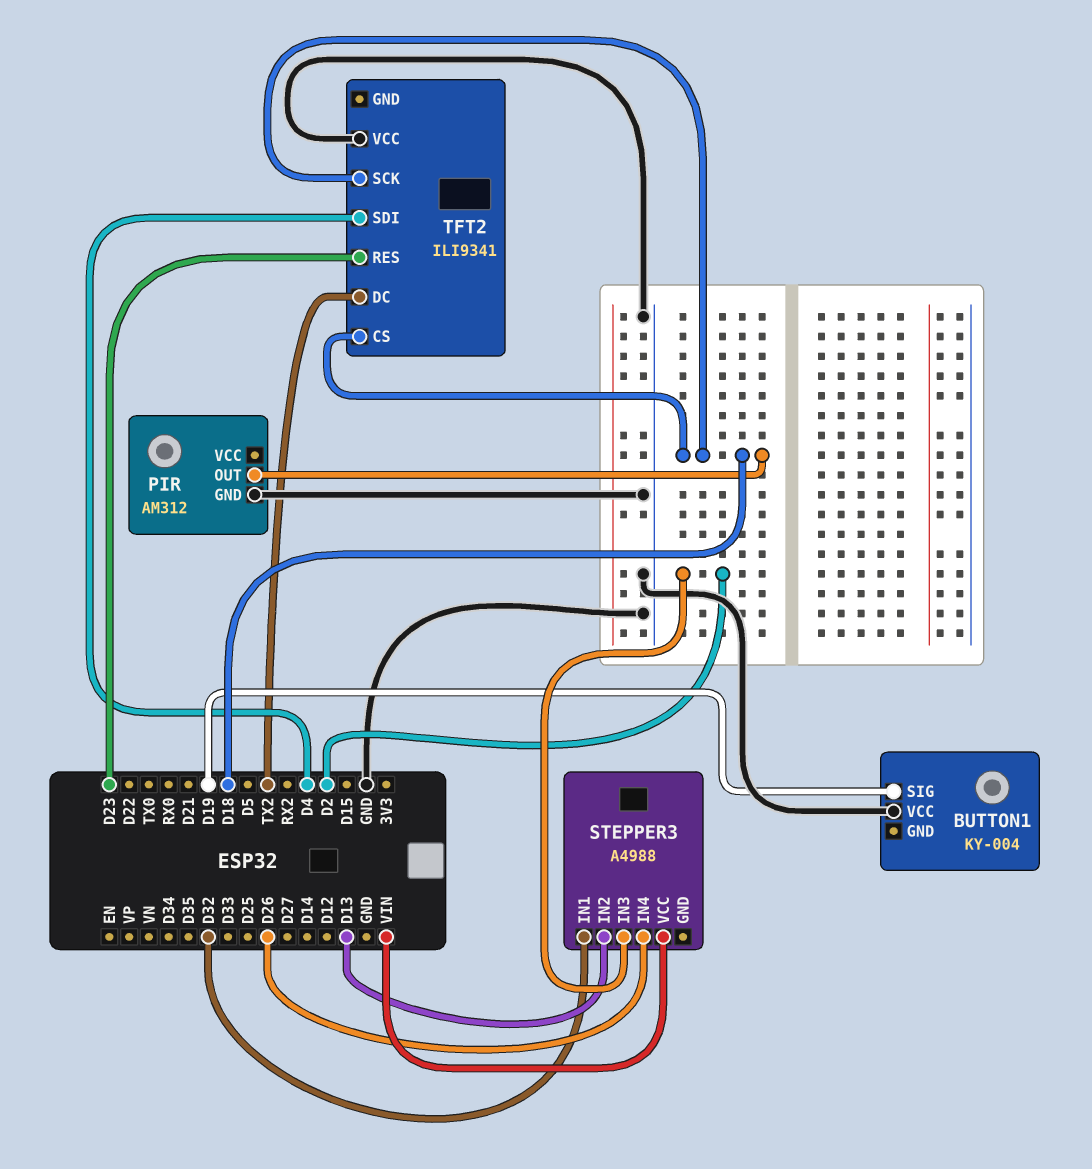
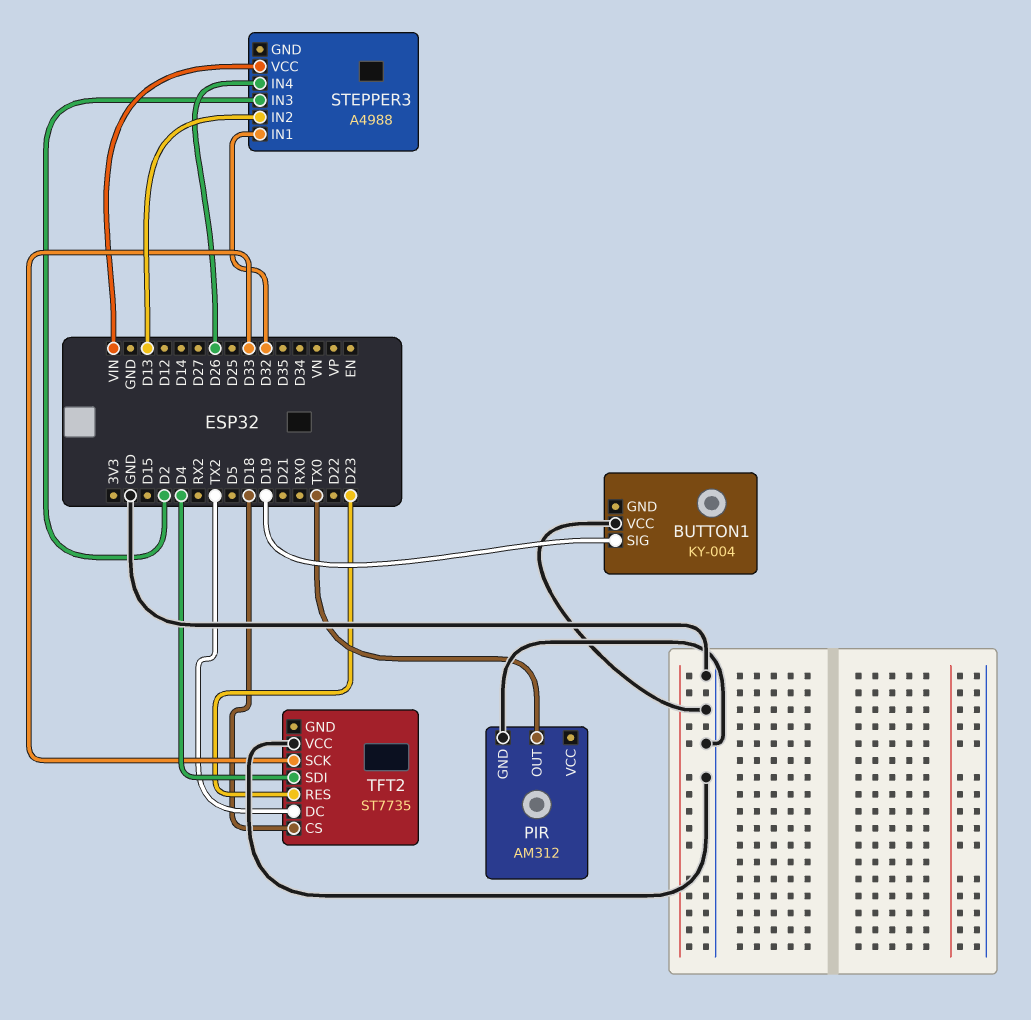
PIR pin OUT: D18 -> TX0
TFT2: ILI9341 -> ST7735
TFT2 pin SCK: D18 -> D33

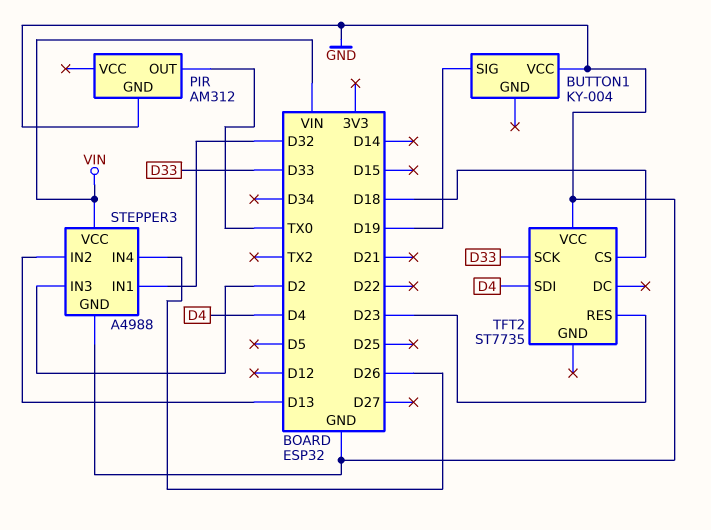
STEPPER3 pin GND: none -> GND
TFT2 pin DC: TX2 -> none

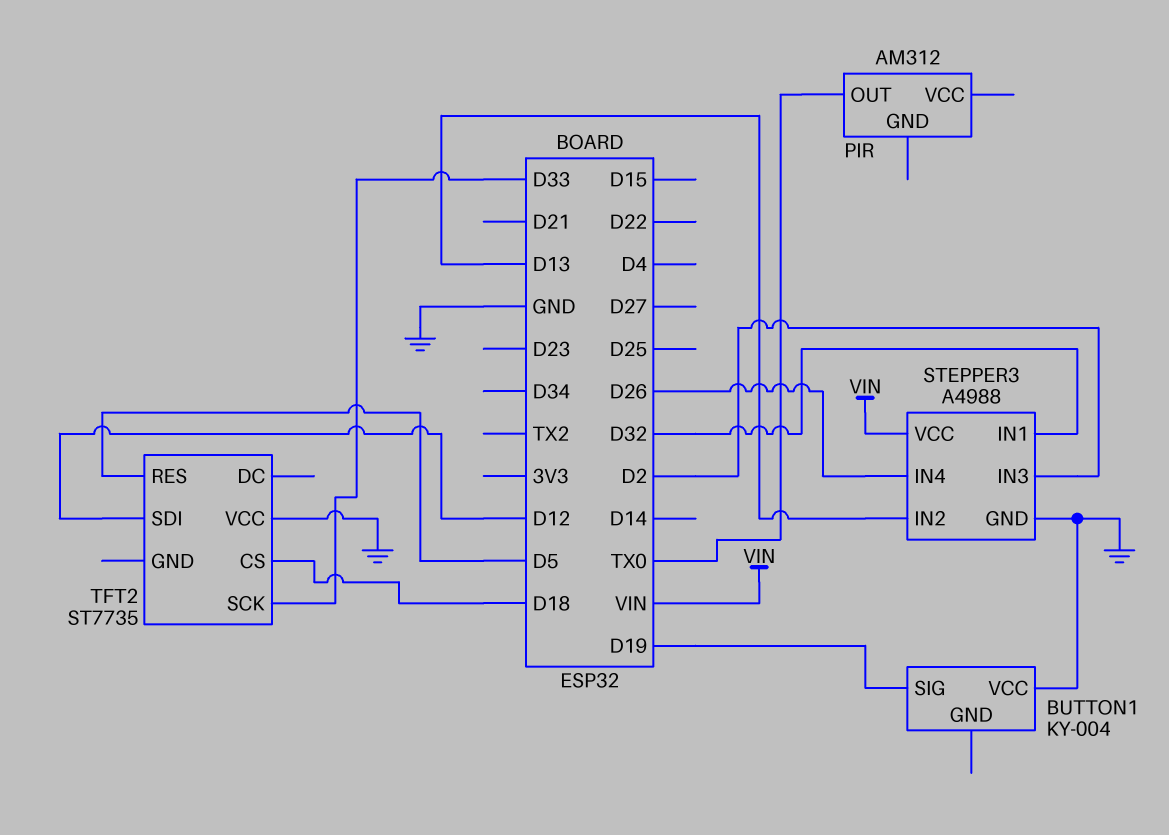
PIR pin GND: GND -> none
TFT2 pin RES: D23 -> D5
TFT2 pin SDI: D4 -> D12

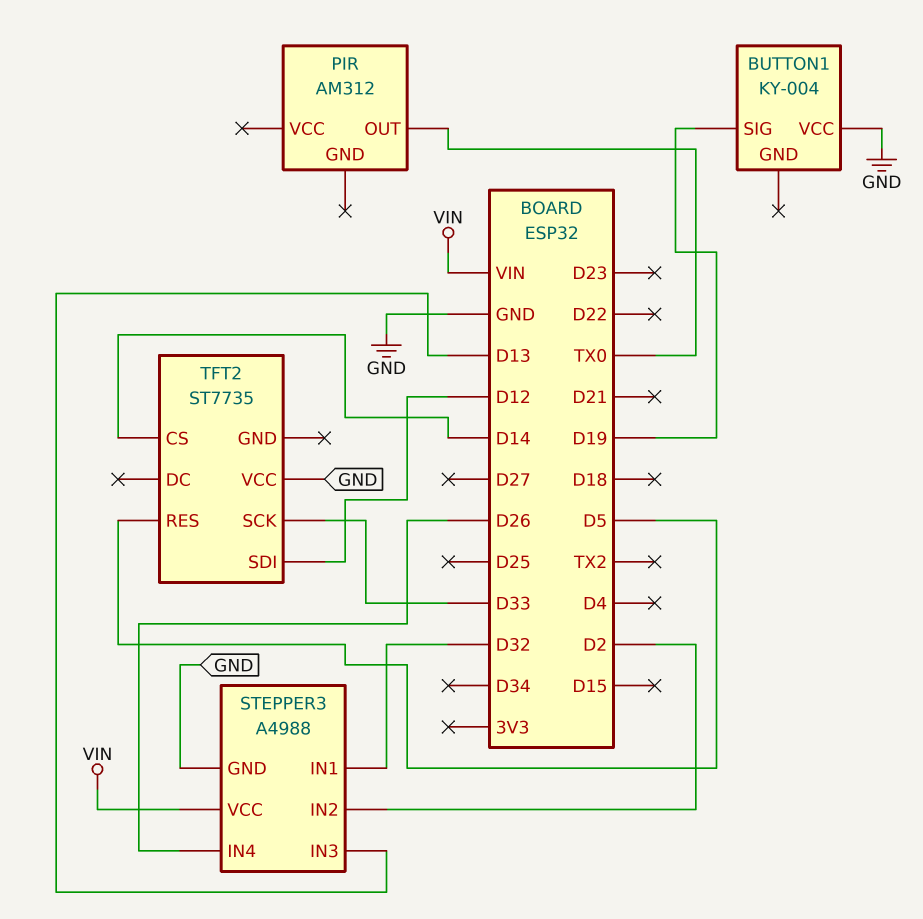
STEPPER3 pin IN2: D13 -> D2
STEPPER3 pin IN3: D2 -> D13
TFT2 pin CS: D18 -> D14

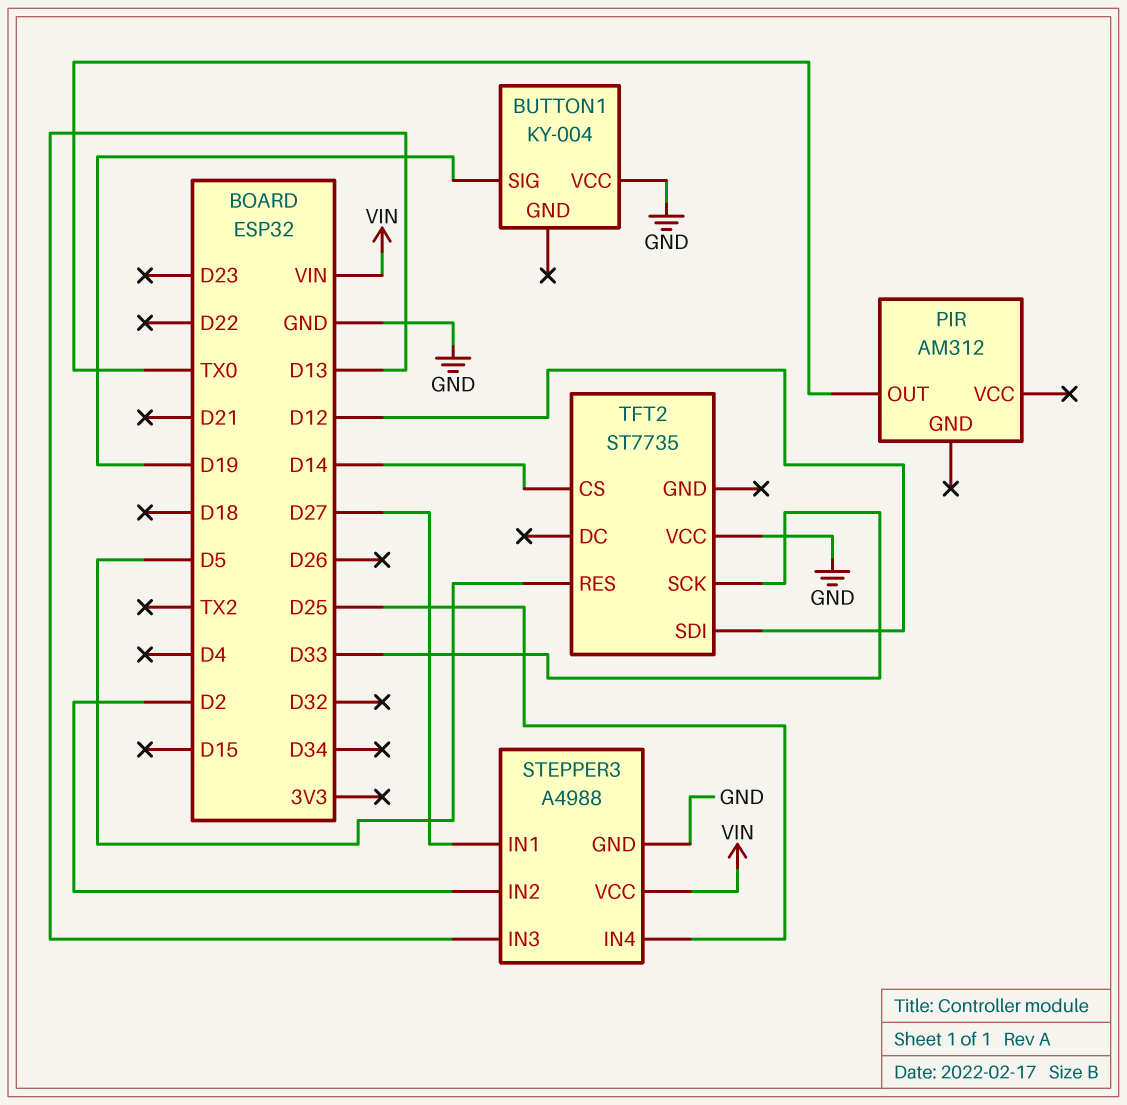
STEPPER3 pin IN1: D32 -> D27
STEPPER3 pin IN4: D26 -> D25

